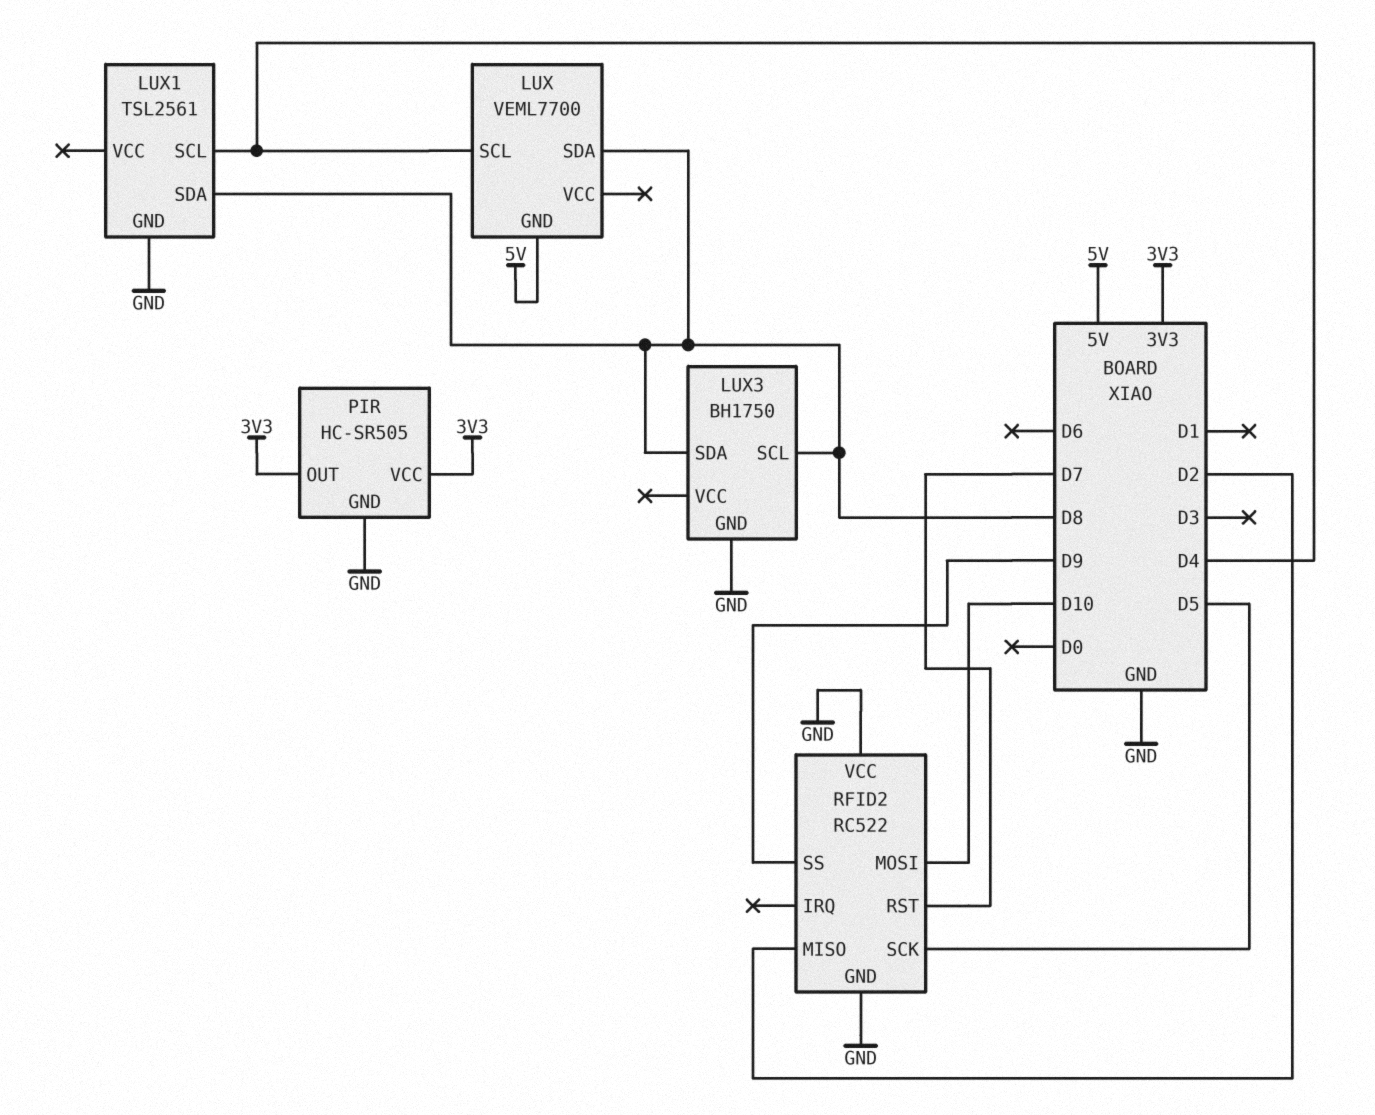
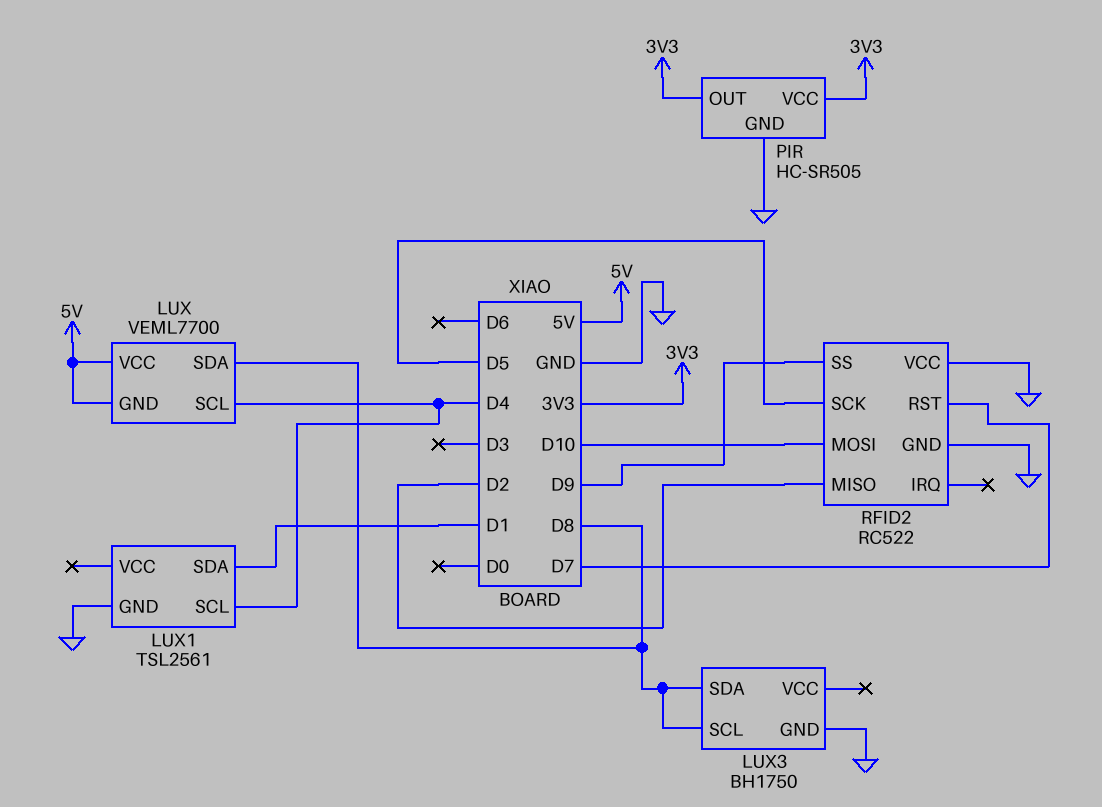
LUX pin VCC: none -> 5V
LUX1 pin SDA: D8 -> D1

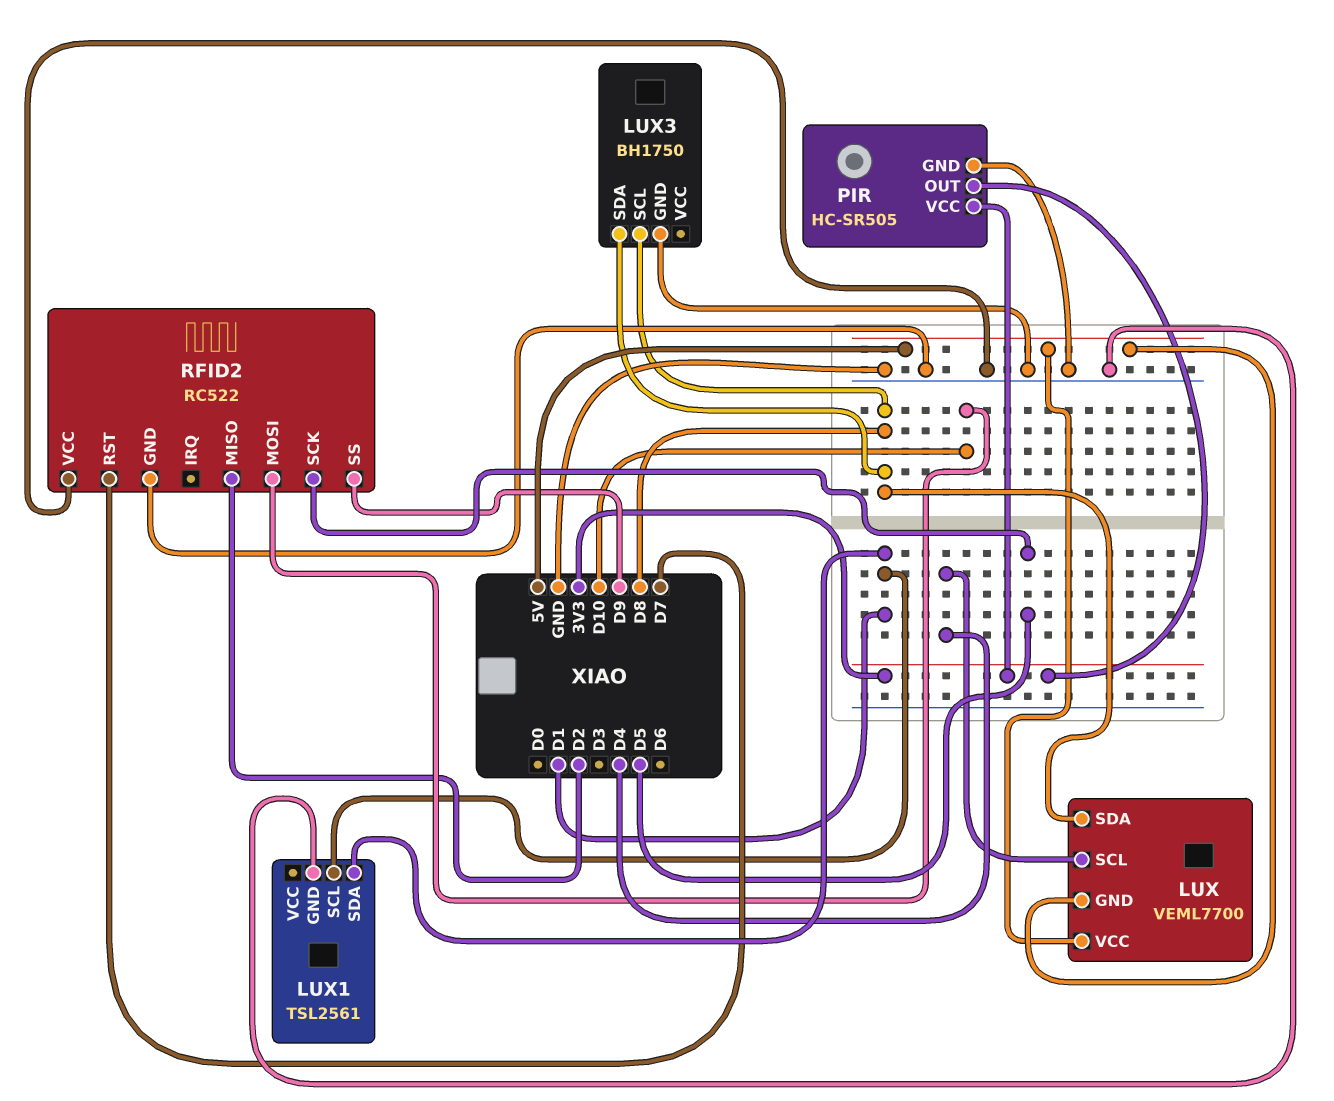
LUX1 pin SCL: D4 -> D1

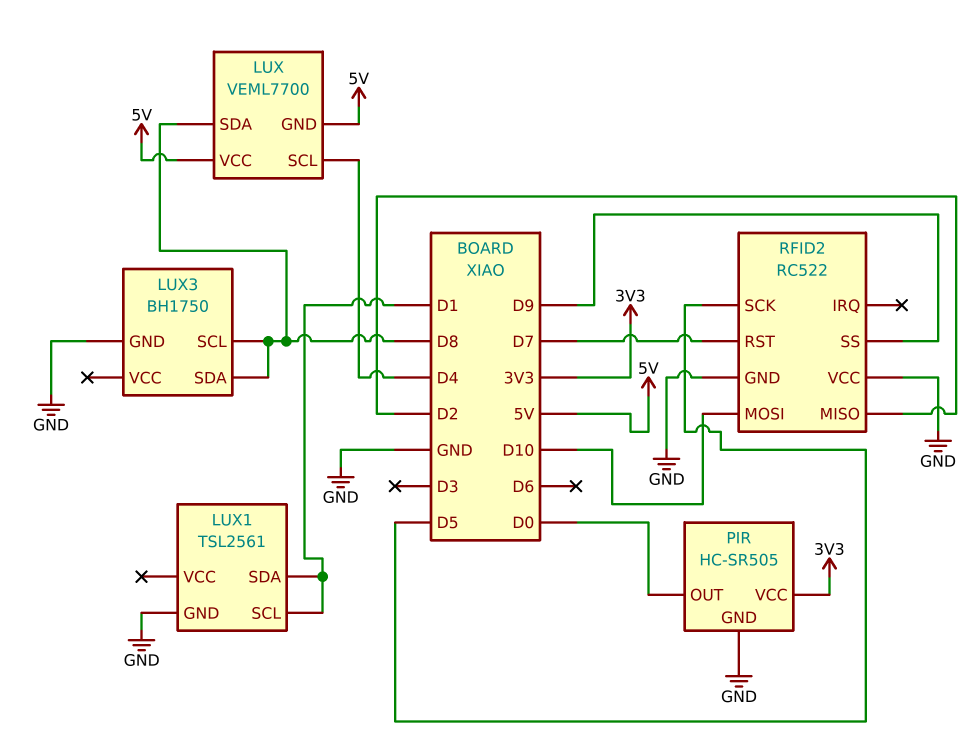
PIR pin OUT: 3V3 -> D0

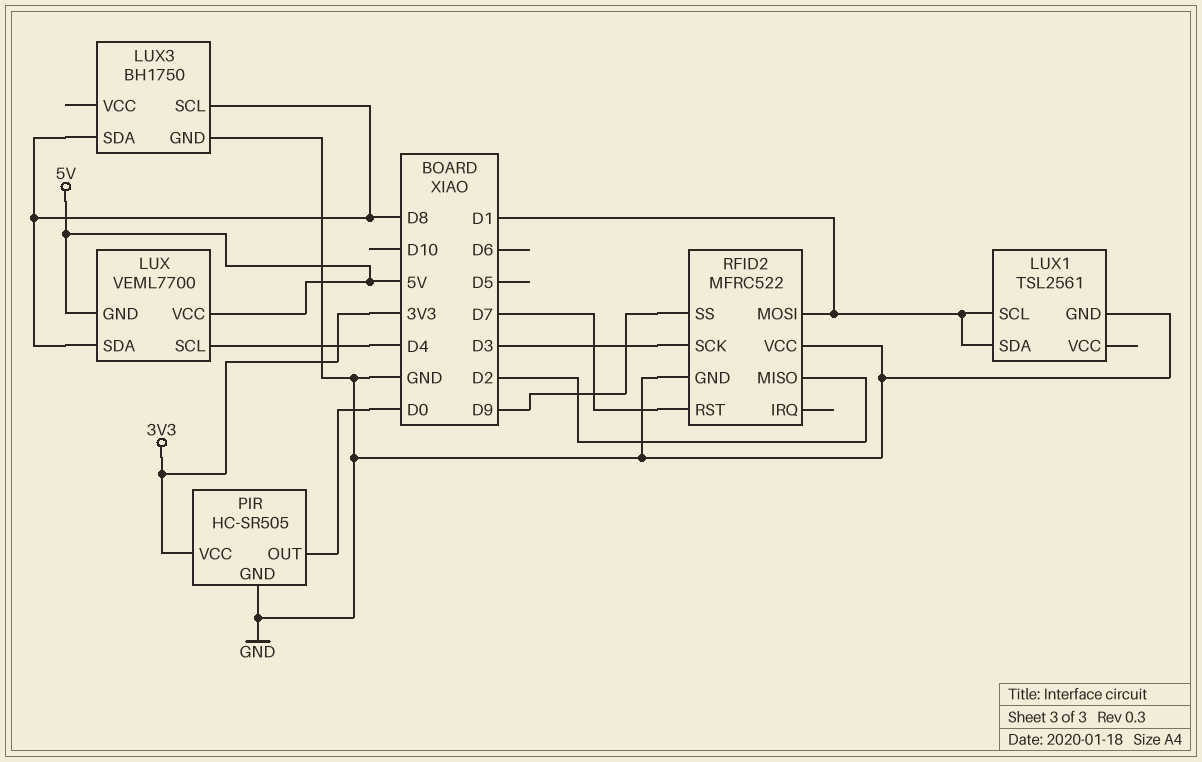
RFID2: RC522 -> MFRC522
RFID2 pin MOSI: D10 -> D1
RFID2 pin SCK: D5 -> D3

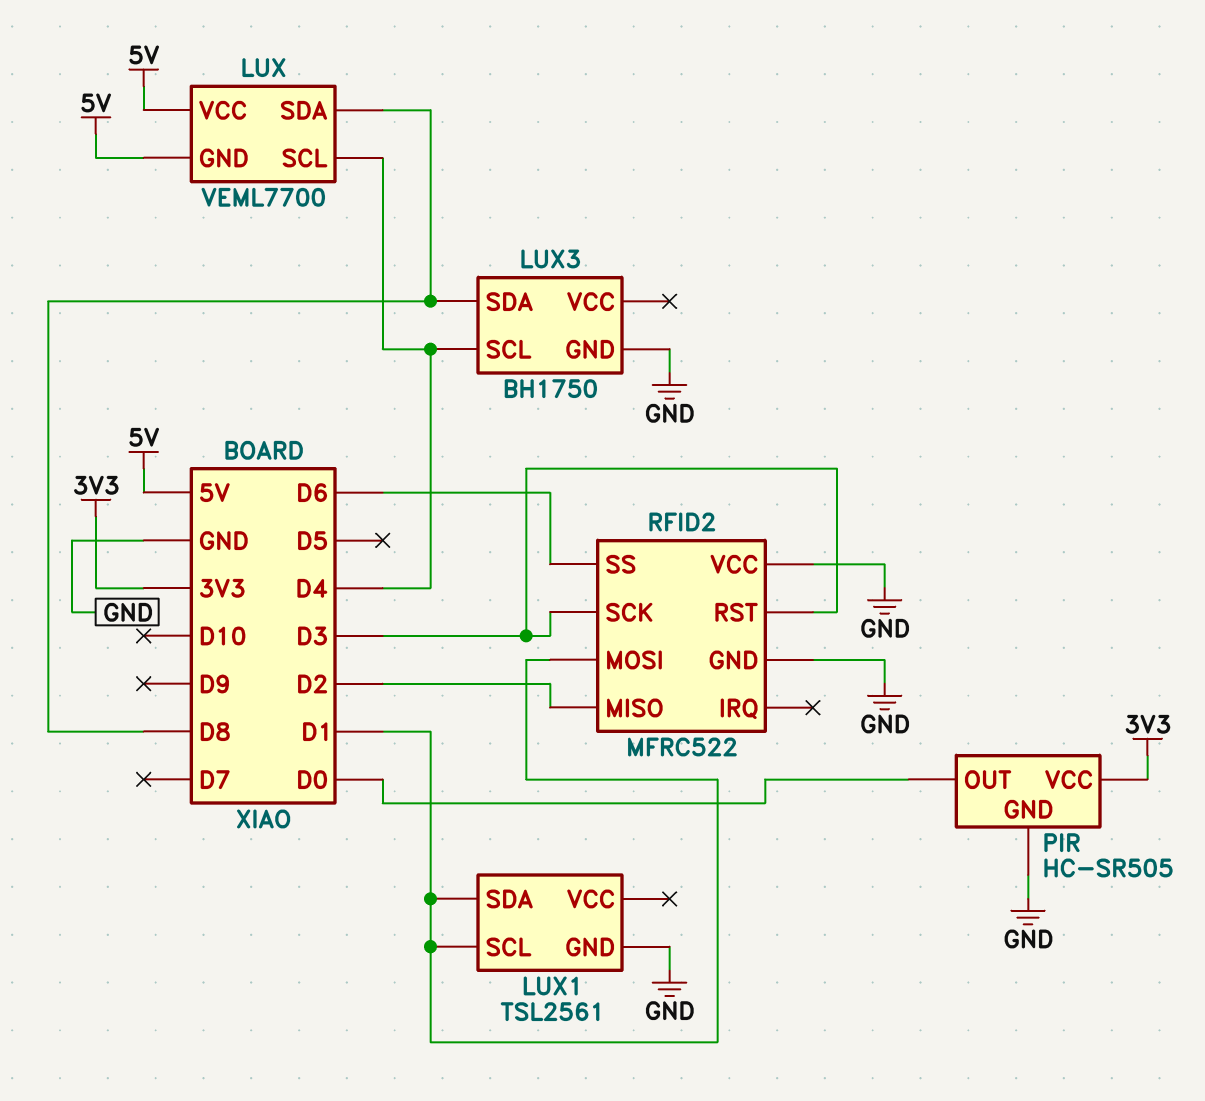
LUX3 pin SCL: D8 -> D4
RFID2 pin RST: D7 -> D3
RFID2 pin SS: D9 -> D6

